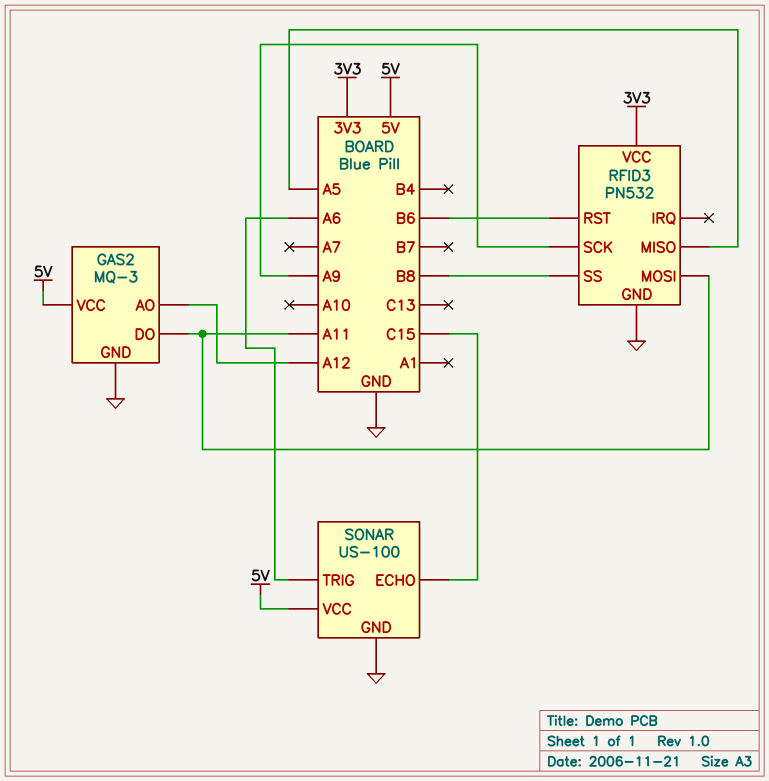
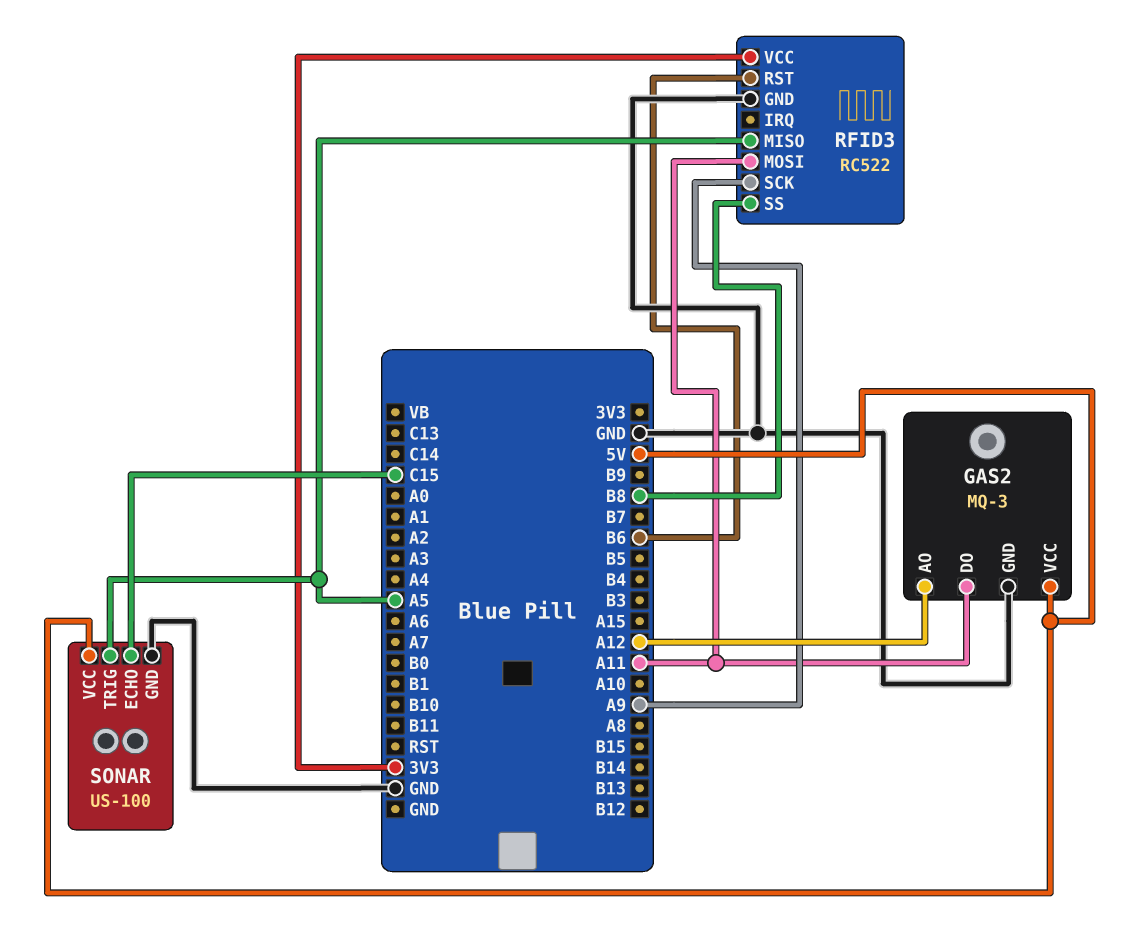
RFID3: PN532 -> RC522
SONAR pin TRIG: A6 -> A5

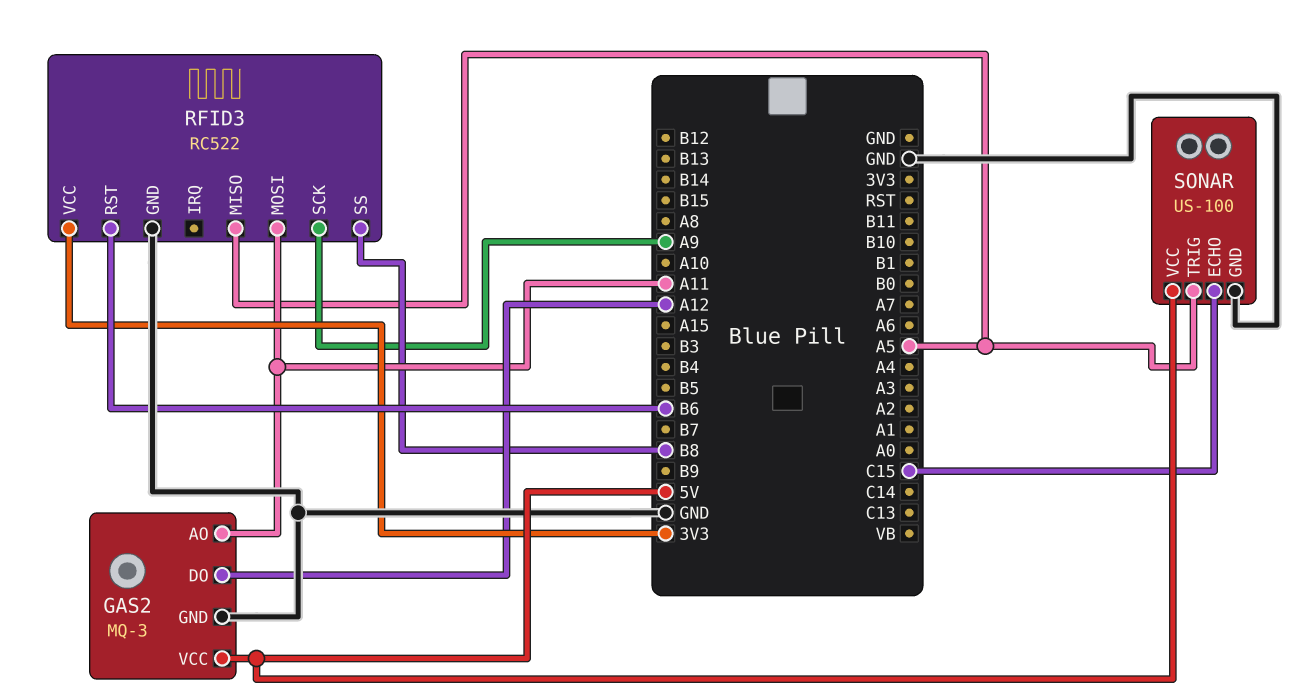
GAS2 pin AO: A12 -> A11
GAS2 pin DO: A11 -> A12

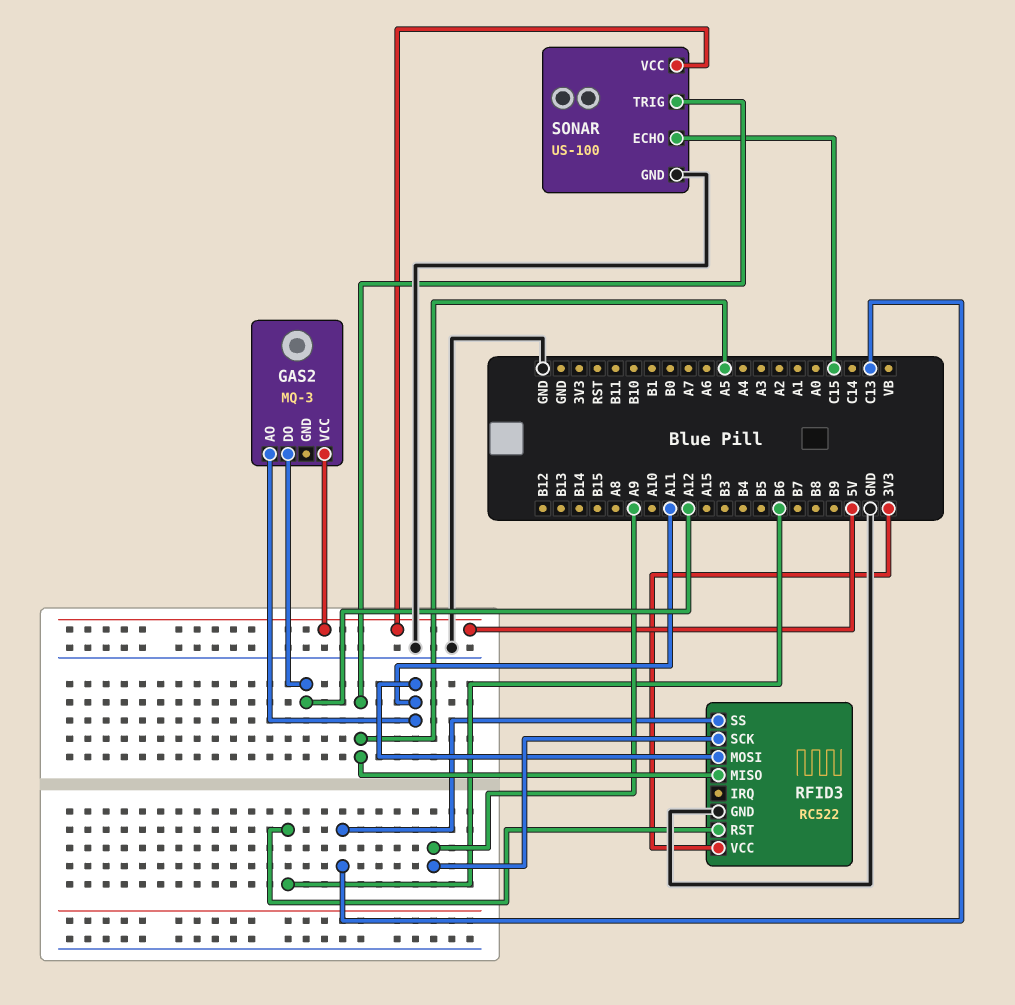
GAS2 pin GND: GND -> none
RFID3 pin SS: B8 -> C13

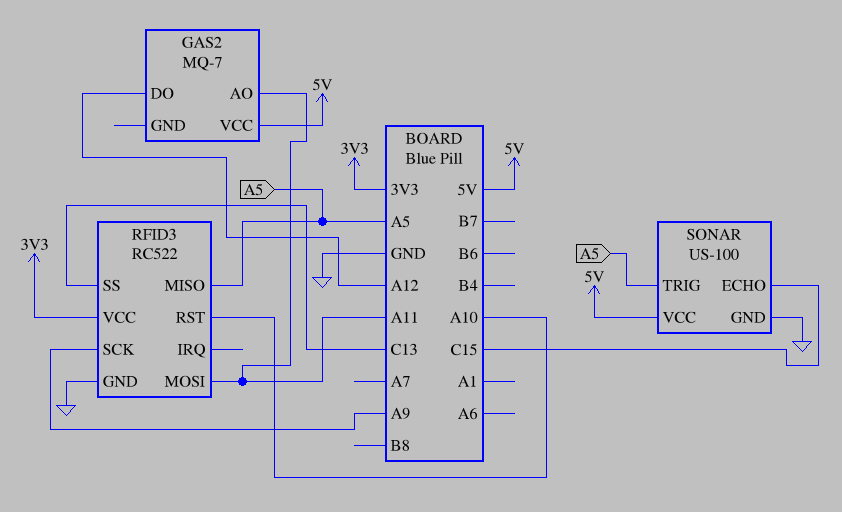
GAS2: MQ-3 -> MQ-7
RFID3 pin RST: B6 -> A10

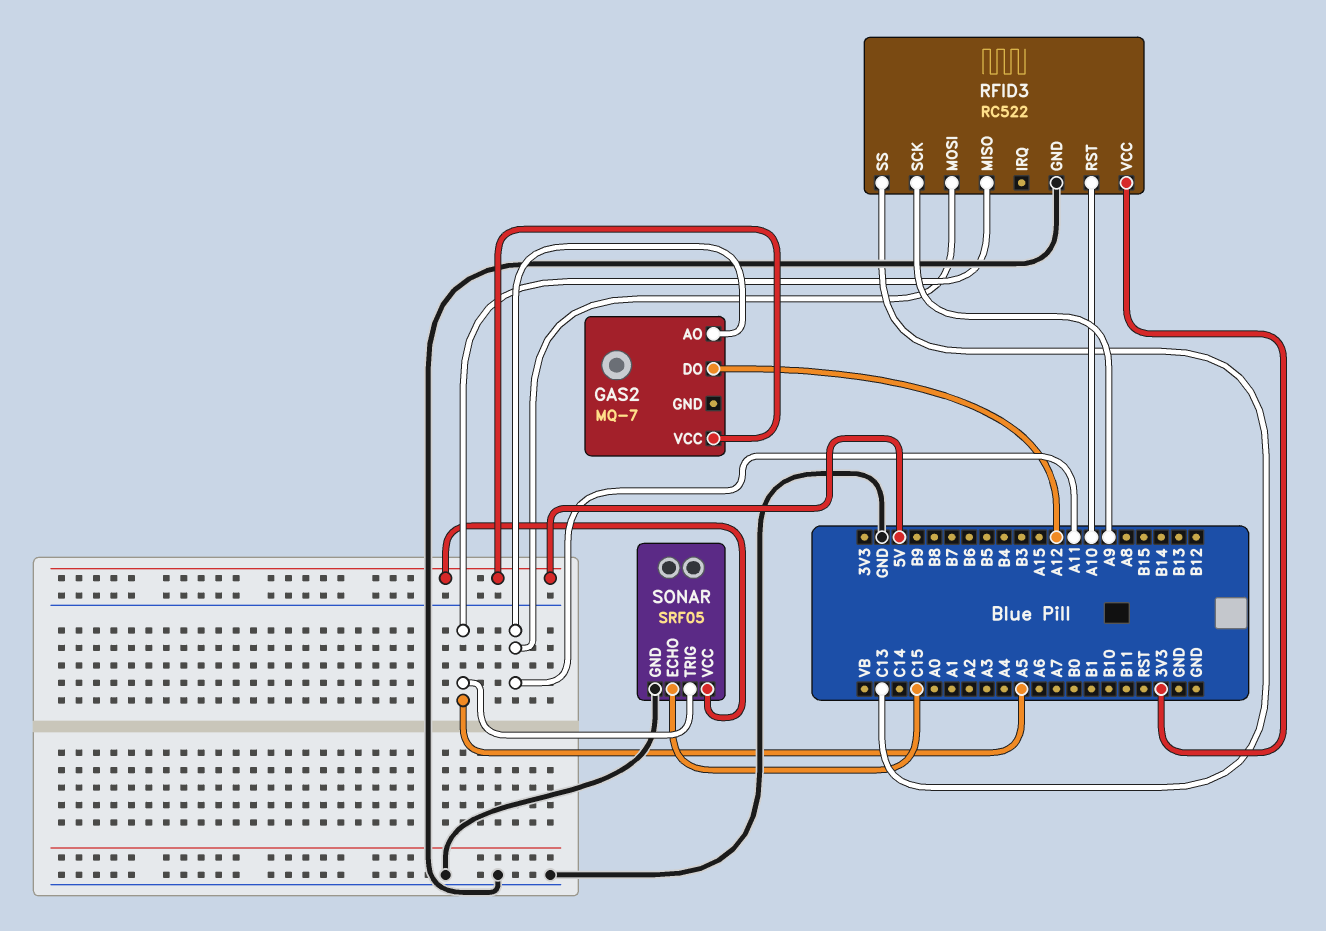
SONAR: US-100 -> SRF05

